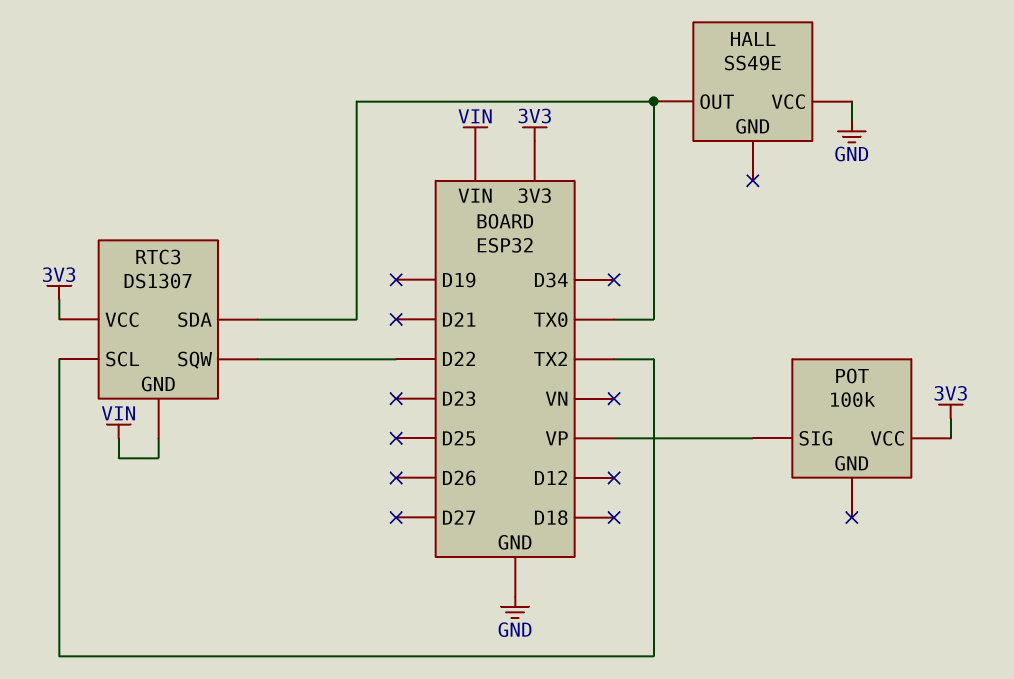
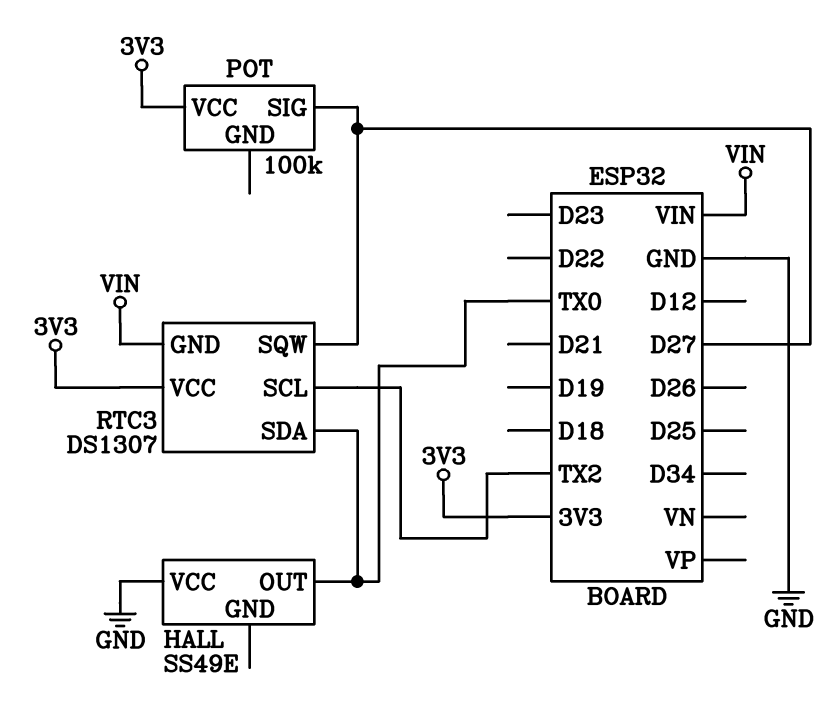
POT pin SIG: VP -> D27
RTC3 pin SQW: D22 -> D27

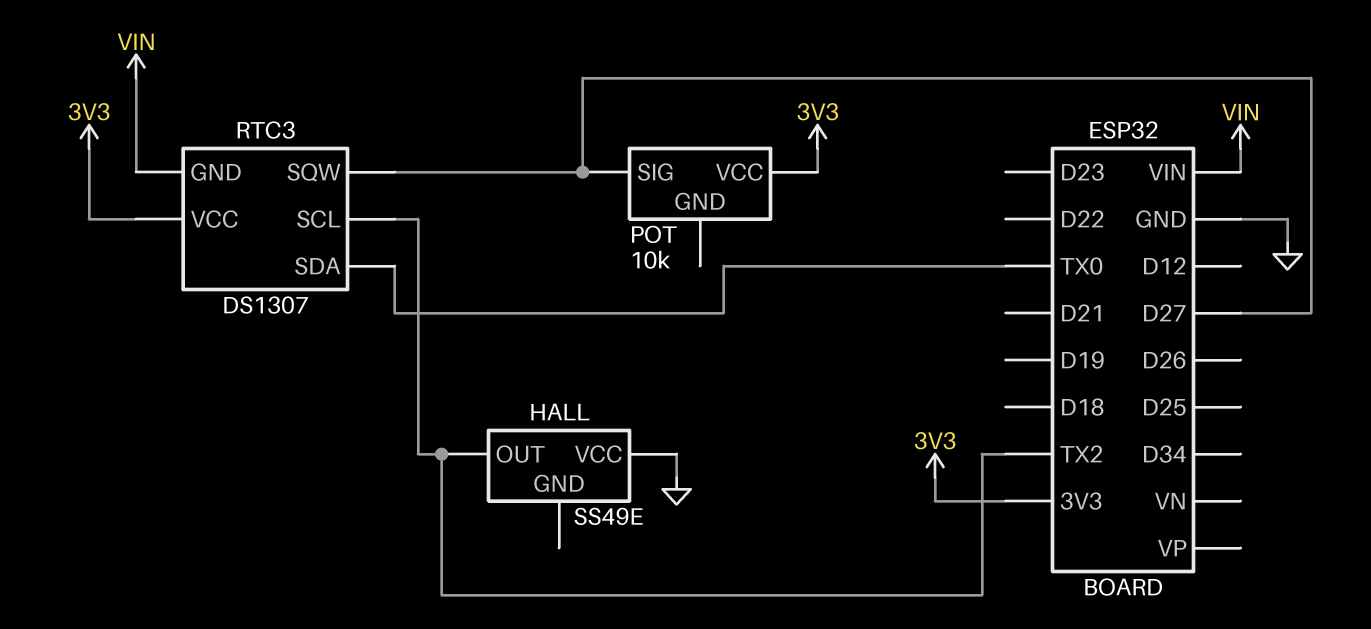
HALL pin OUT: TX0 -> TX2
POT: 100k -> 10k

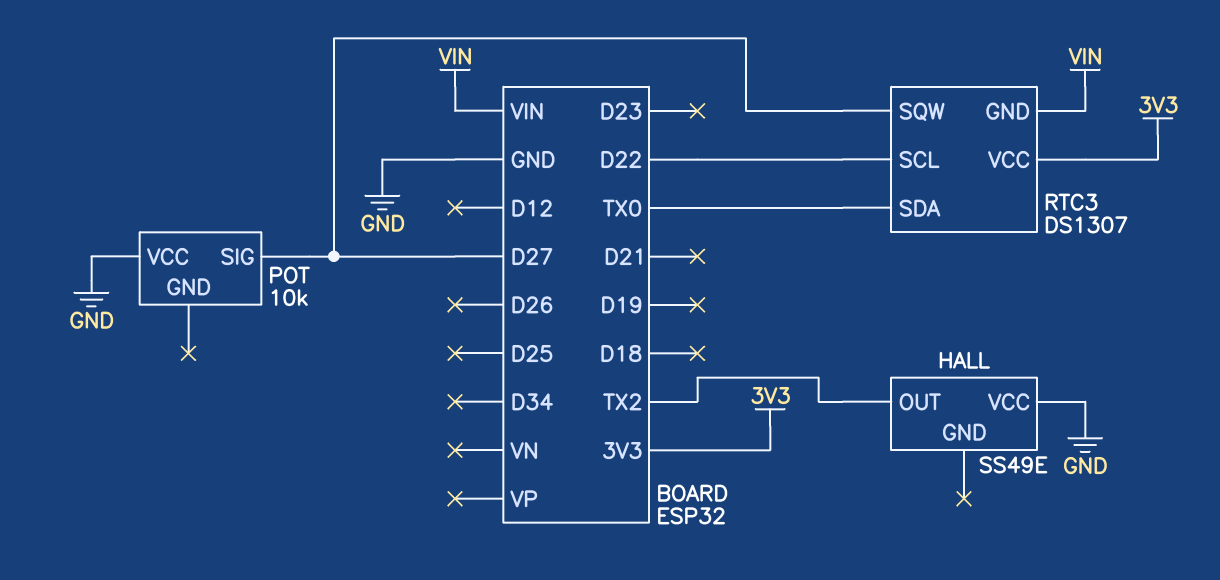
POT pin VCC: 3V3 -> GND
RTC3 pin SCL: TX2 -> D22

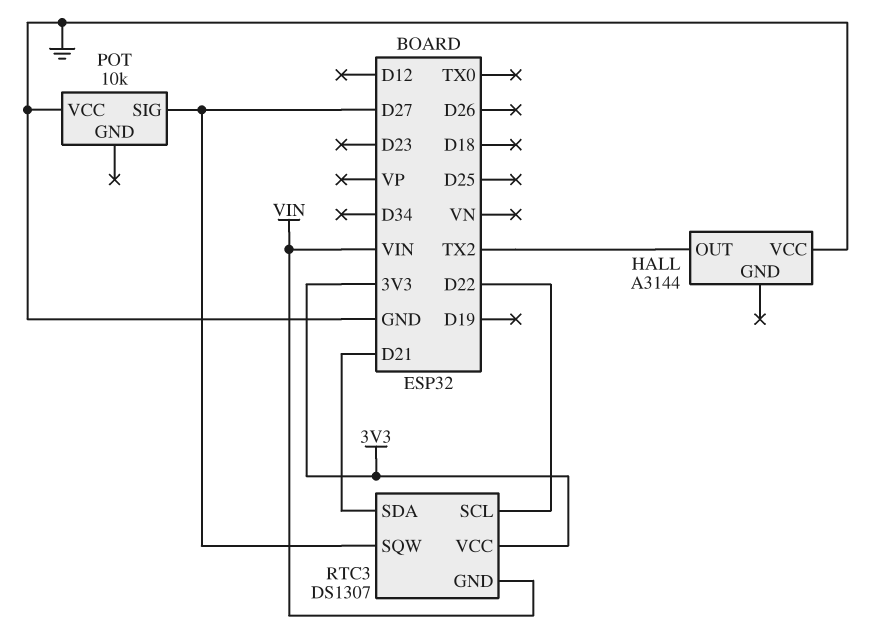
HALL: SS49E -> A3144
RTC3 pin SDA: TX0 -> D21

